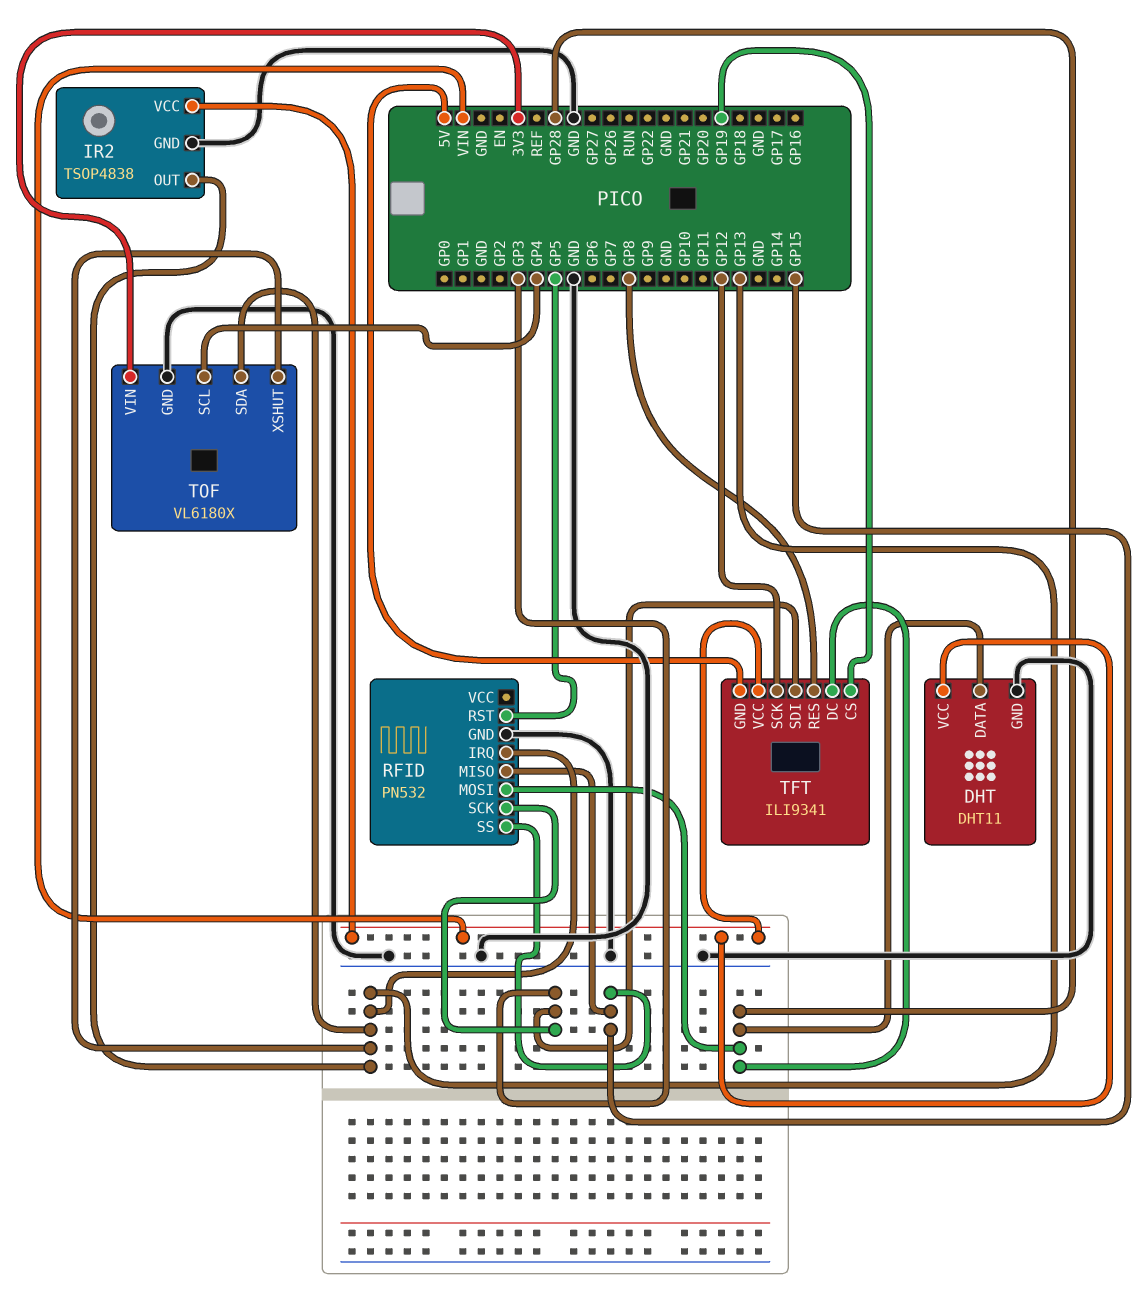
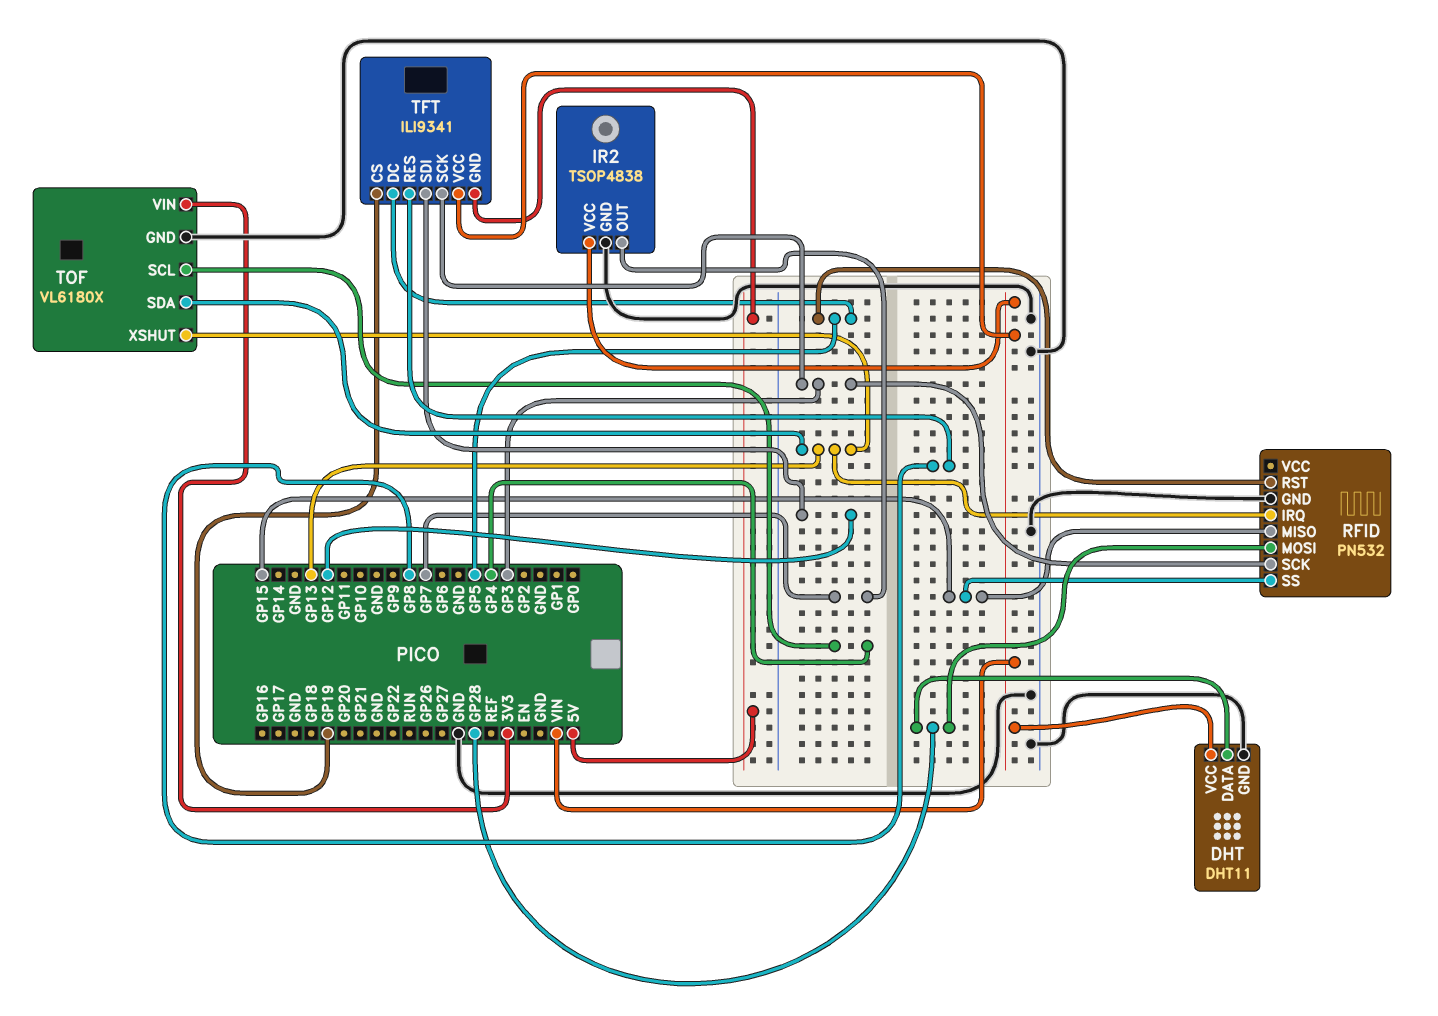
IR2 pin OUT: GP13 -> GP7
TFT pin DC: GP28 -> GP5
TFT pin SCK: GP12 -> GP3
TFT pin SDI: GP3 -> GP12

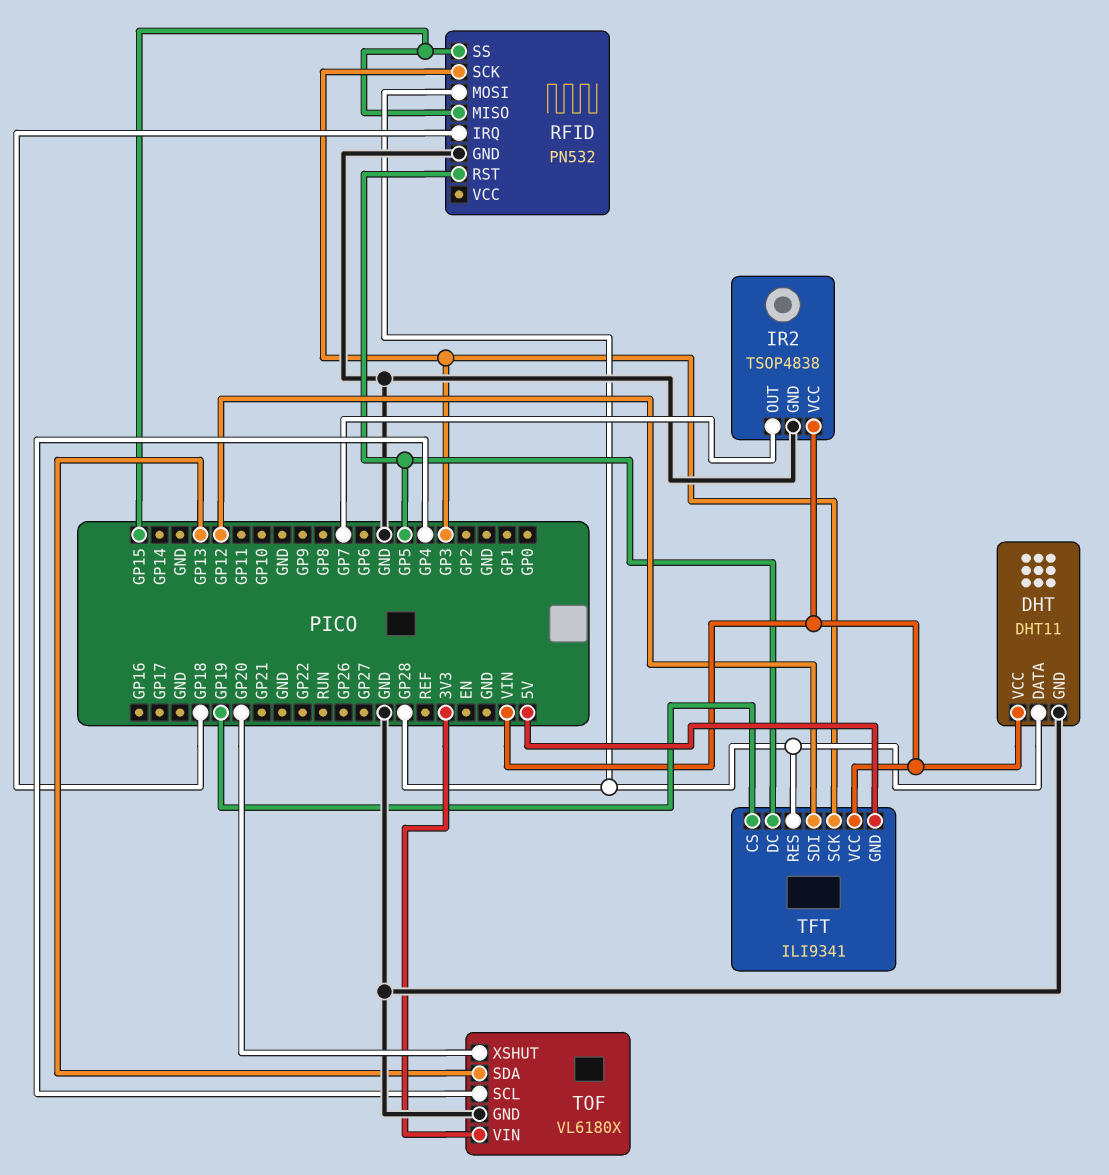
RFID pin IRQ: GP13 -> GP18
TFT pin RES: GP8 -> GP28
TOF pin XSHUT: GP13 -> GP20

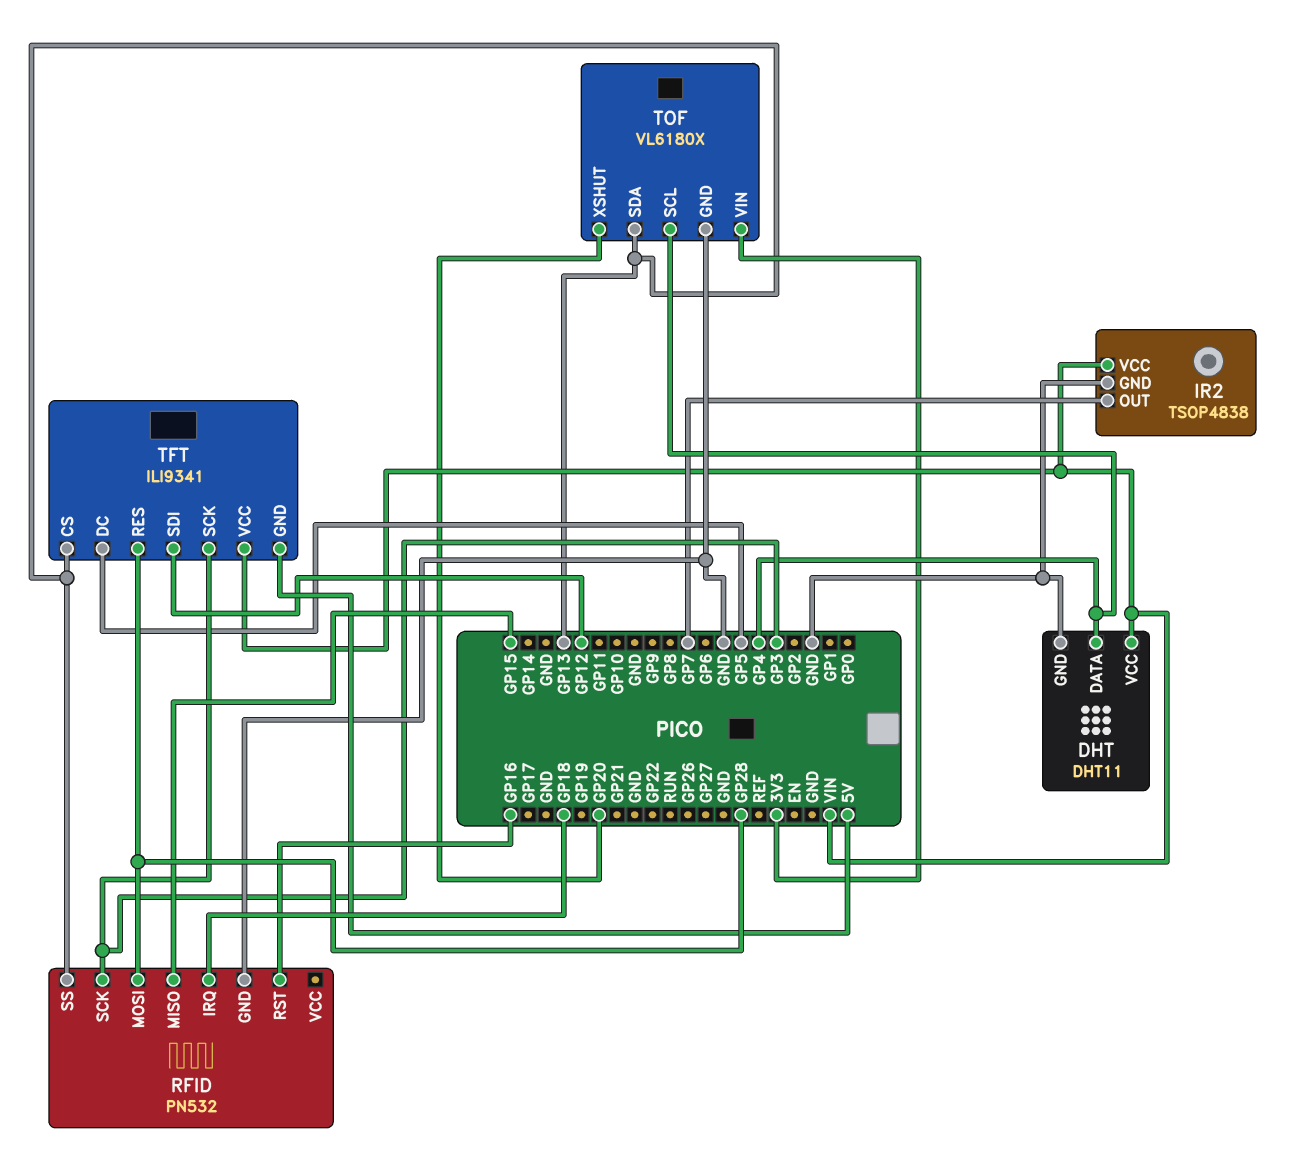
DHT pin DATA: GP28 -> GP4
RFID pin RST: GP5 -> GP16
RFID pin SS: GP15 -> GP13
TFT pin CS: GP19 -> GP13

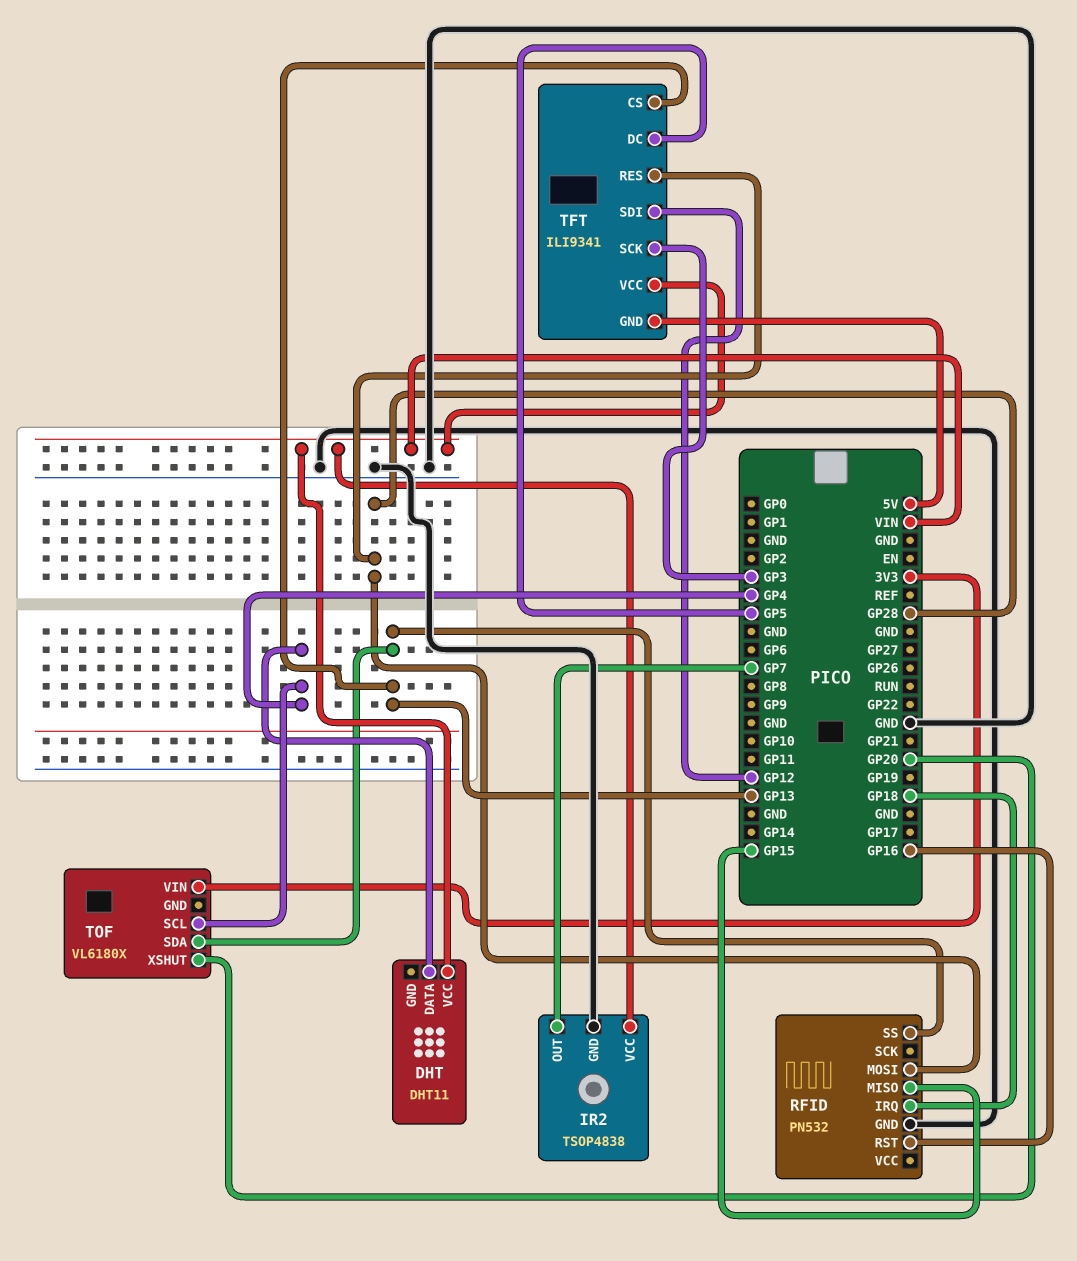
DHT pin GND: GND -> none
RFID pin SCK: GP3 -> none
TOF pin GND: GND -> none

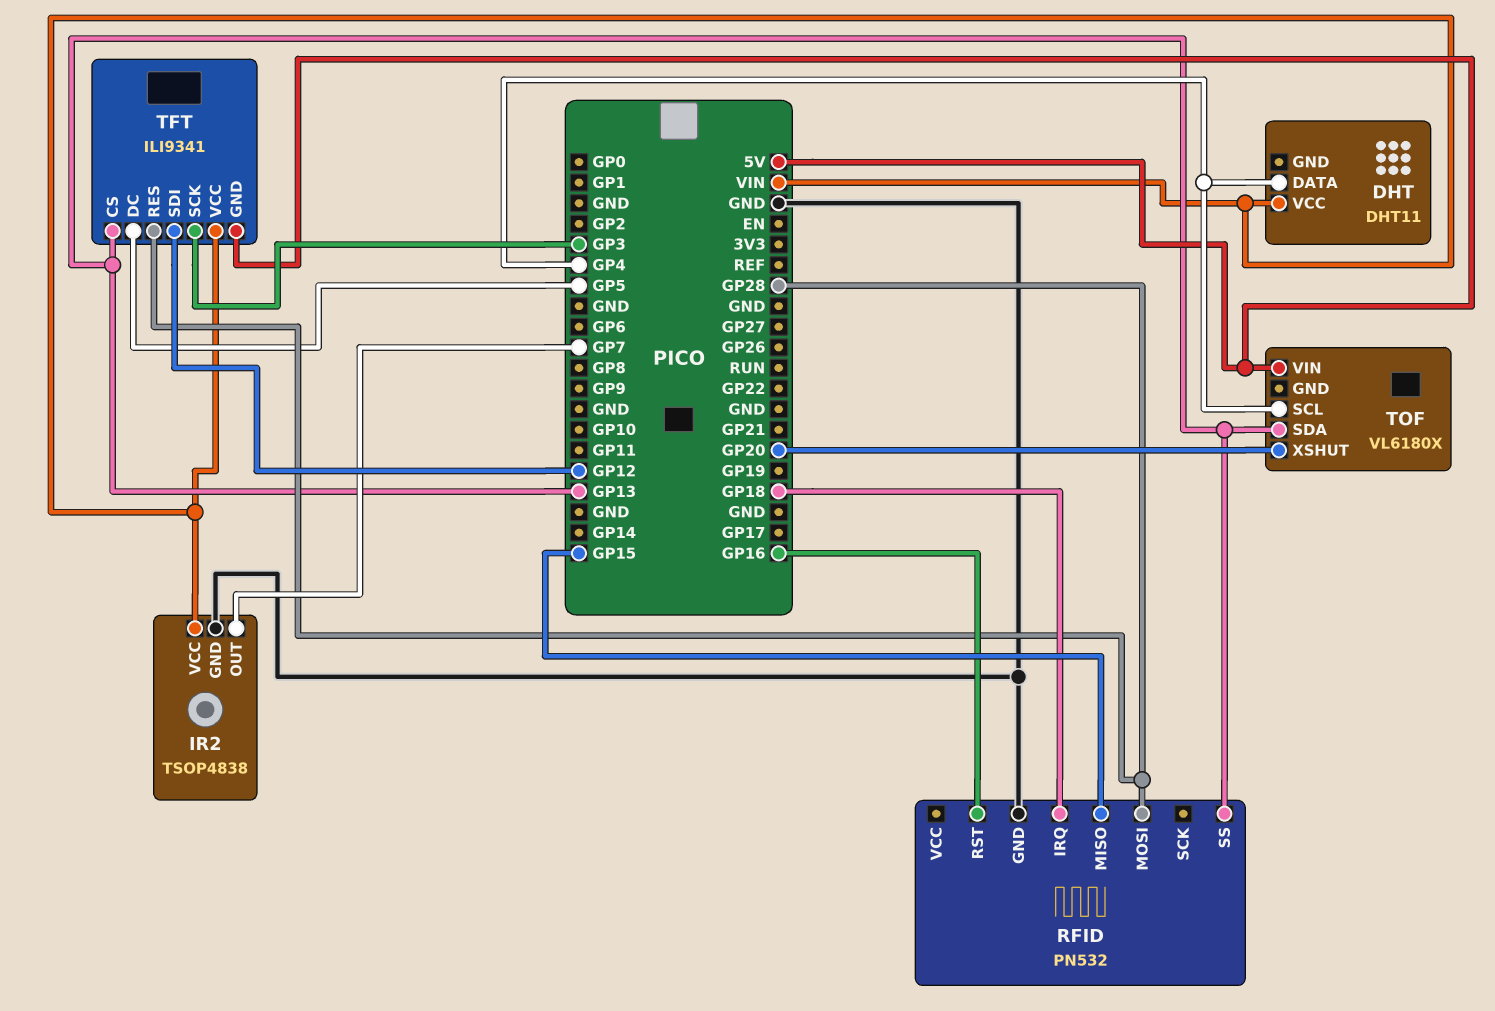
TOF pin VIN: 3V3 -> 5V

